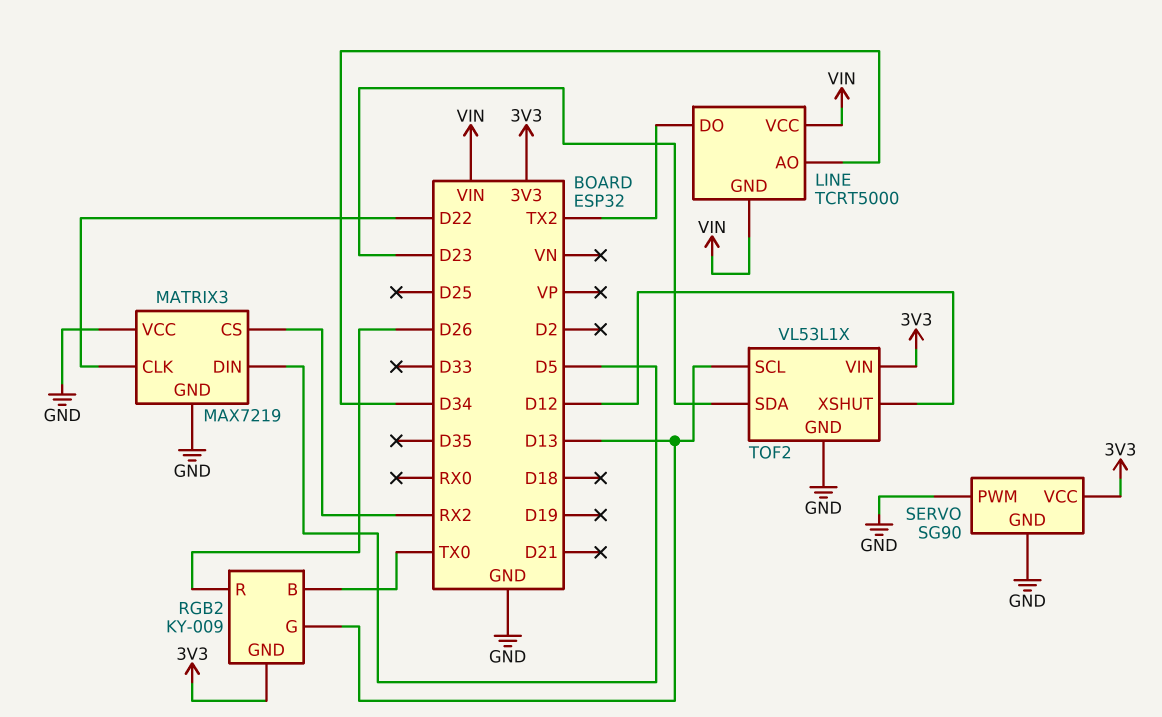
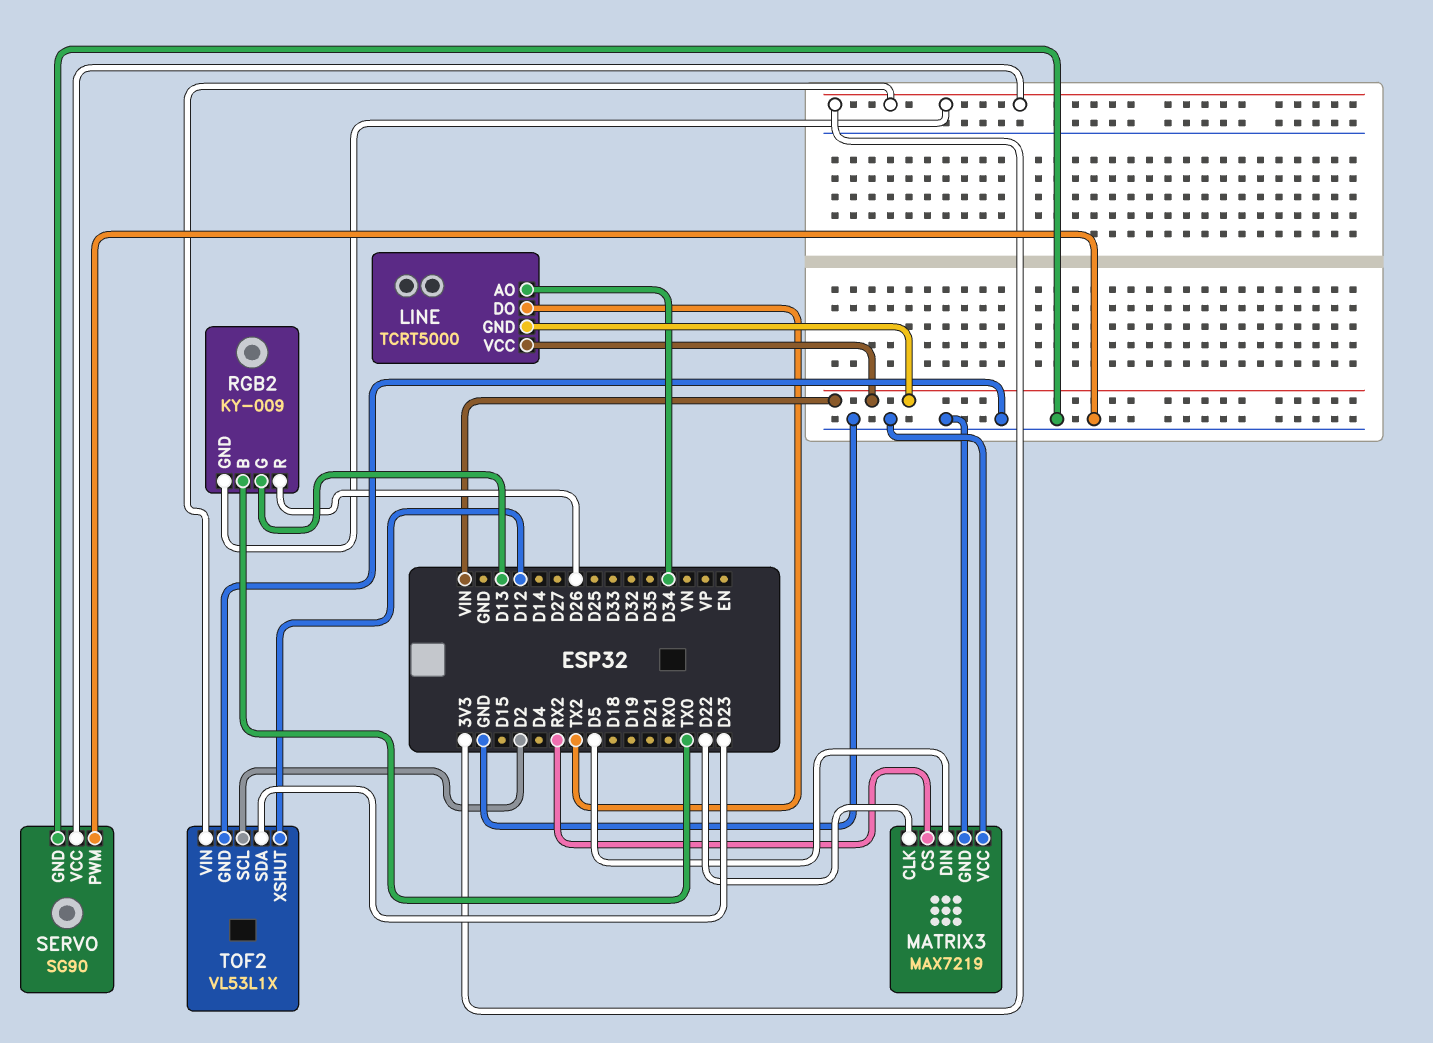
TOF2 pin SCL: D13 -> D2

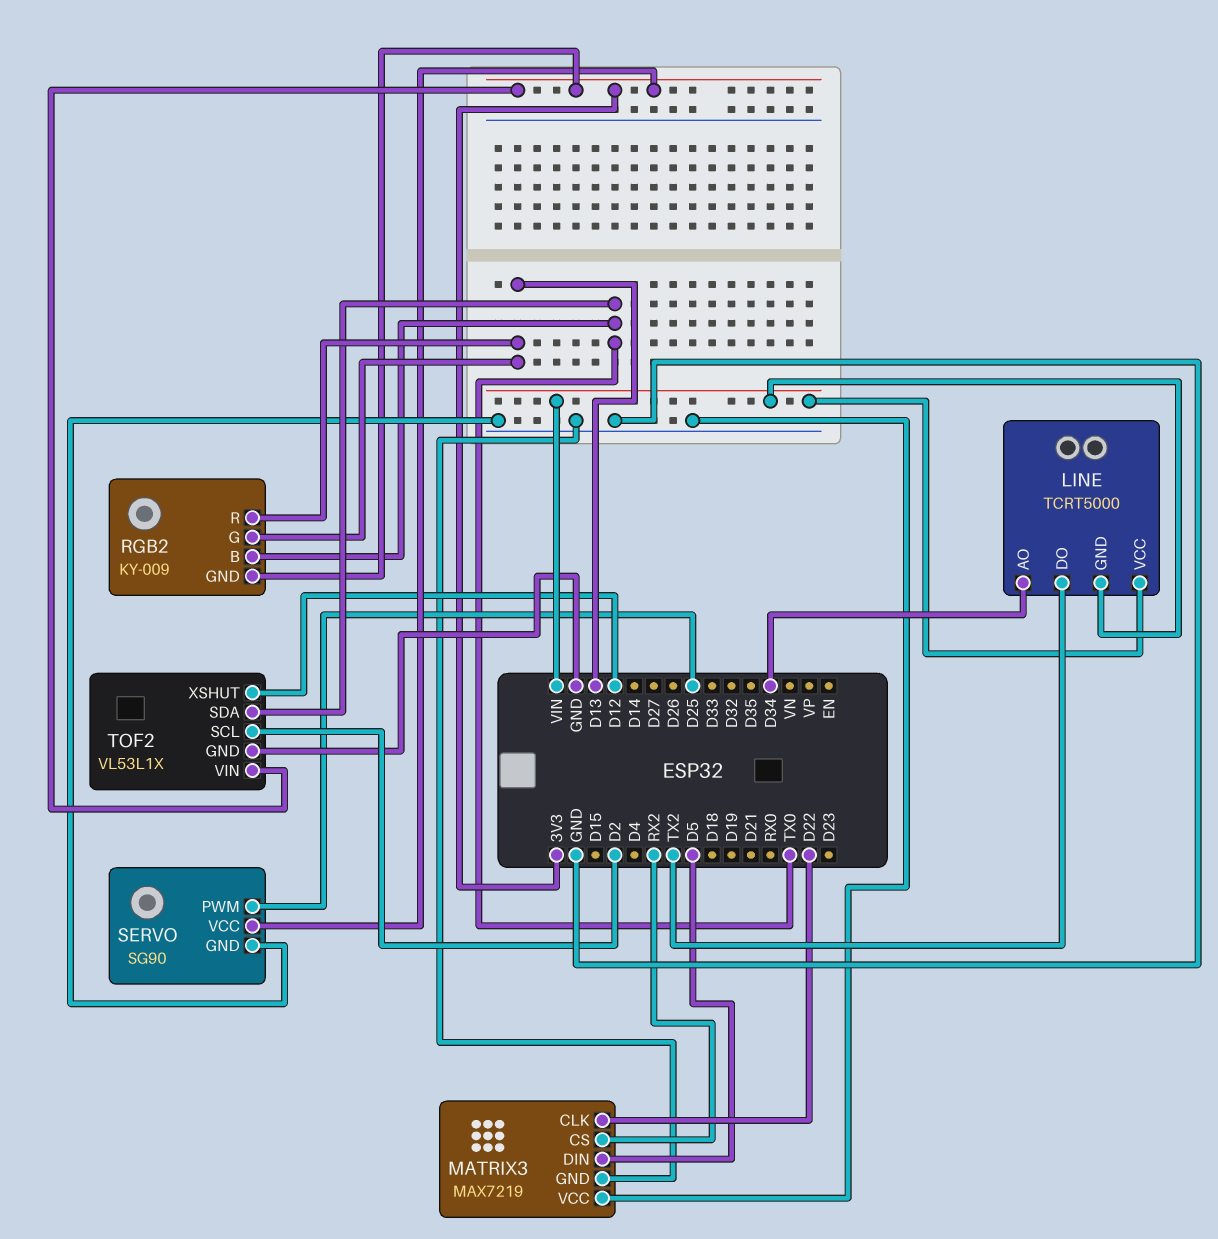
RGB2 pin R: D26 -> D13
SERVO pin PWM: GND -> D25
TOF2 pin SDA: D23 -> TX0

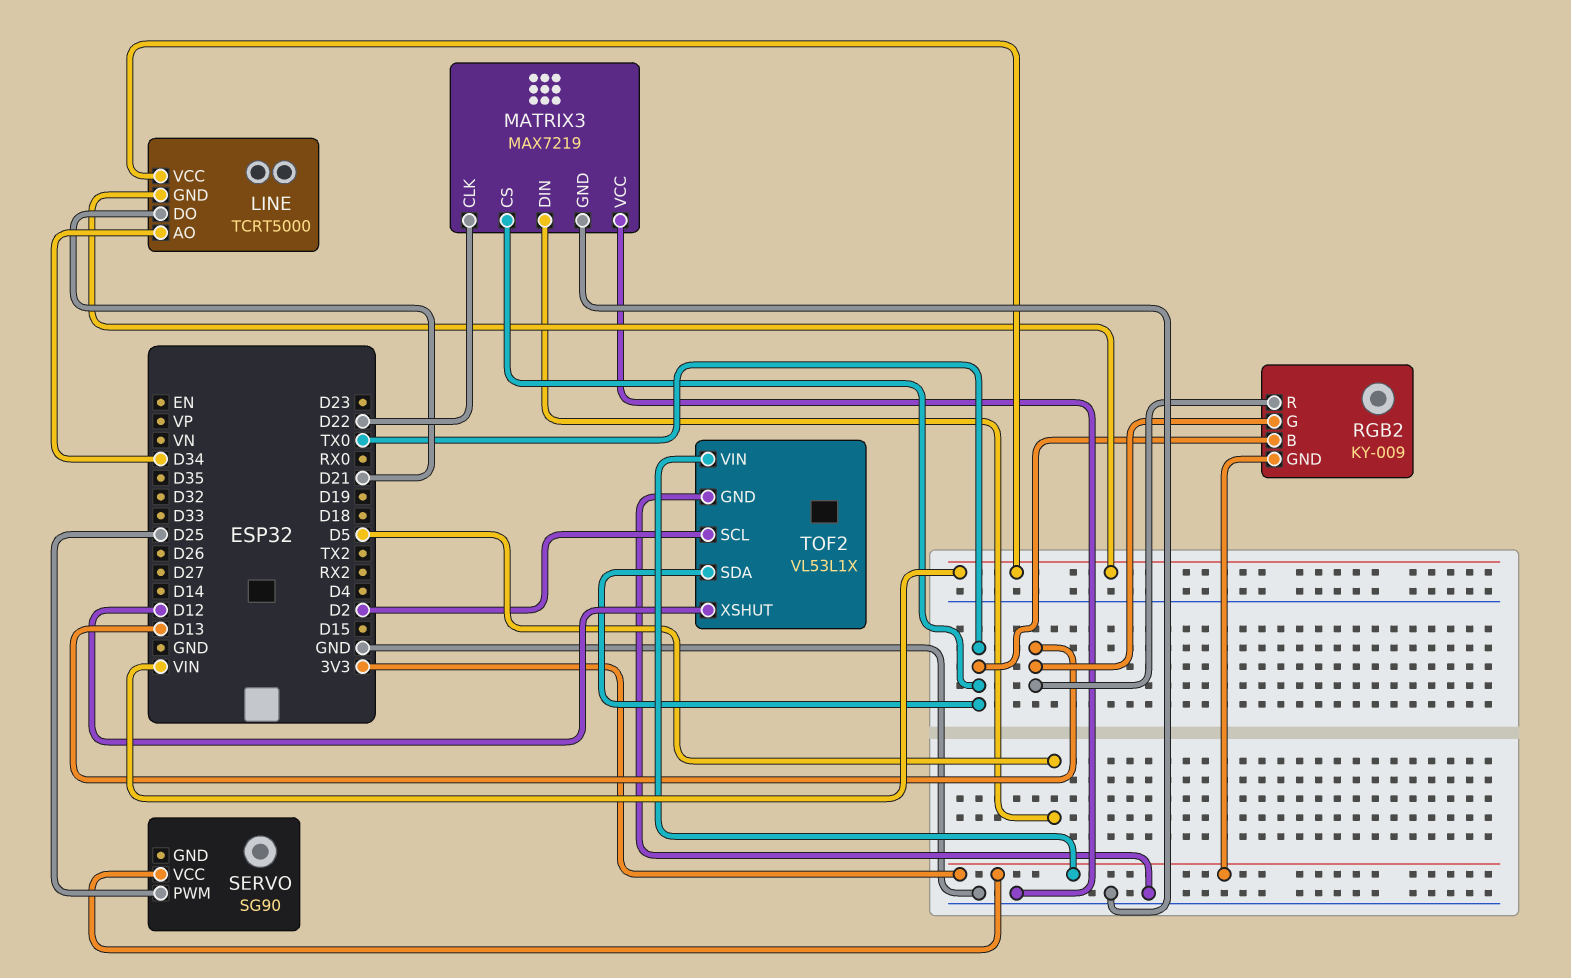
LINE pin DO: TX2 -> D21
MATRIX3 pin CS: RX2 -> TX0
SERVO pin GND: GND -> none

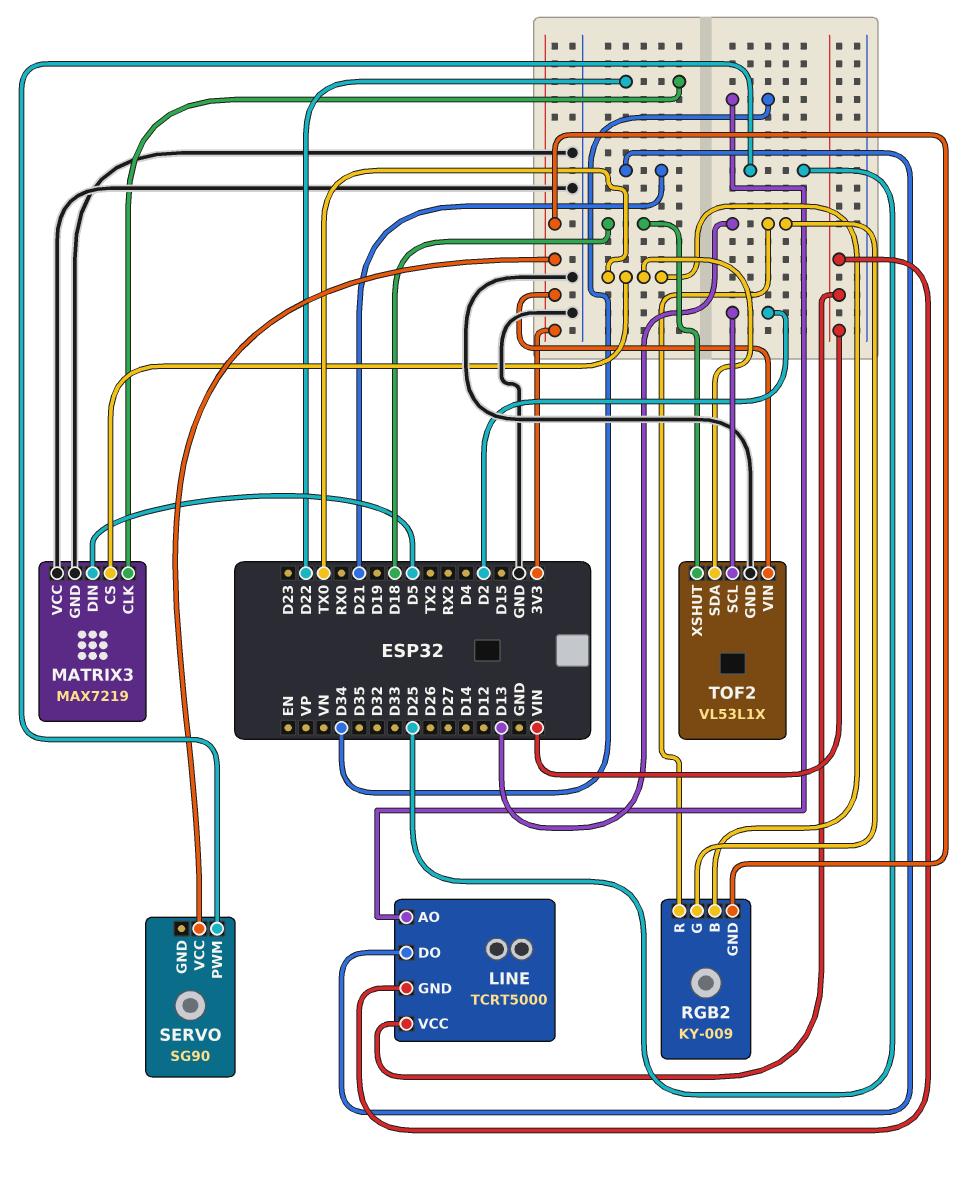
TOF2 pin XSHUT: D12 -> D18

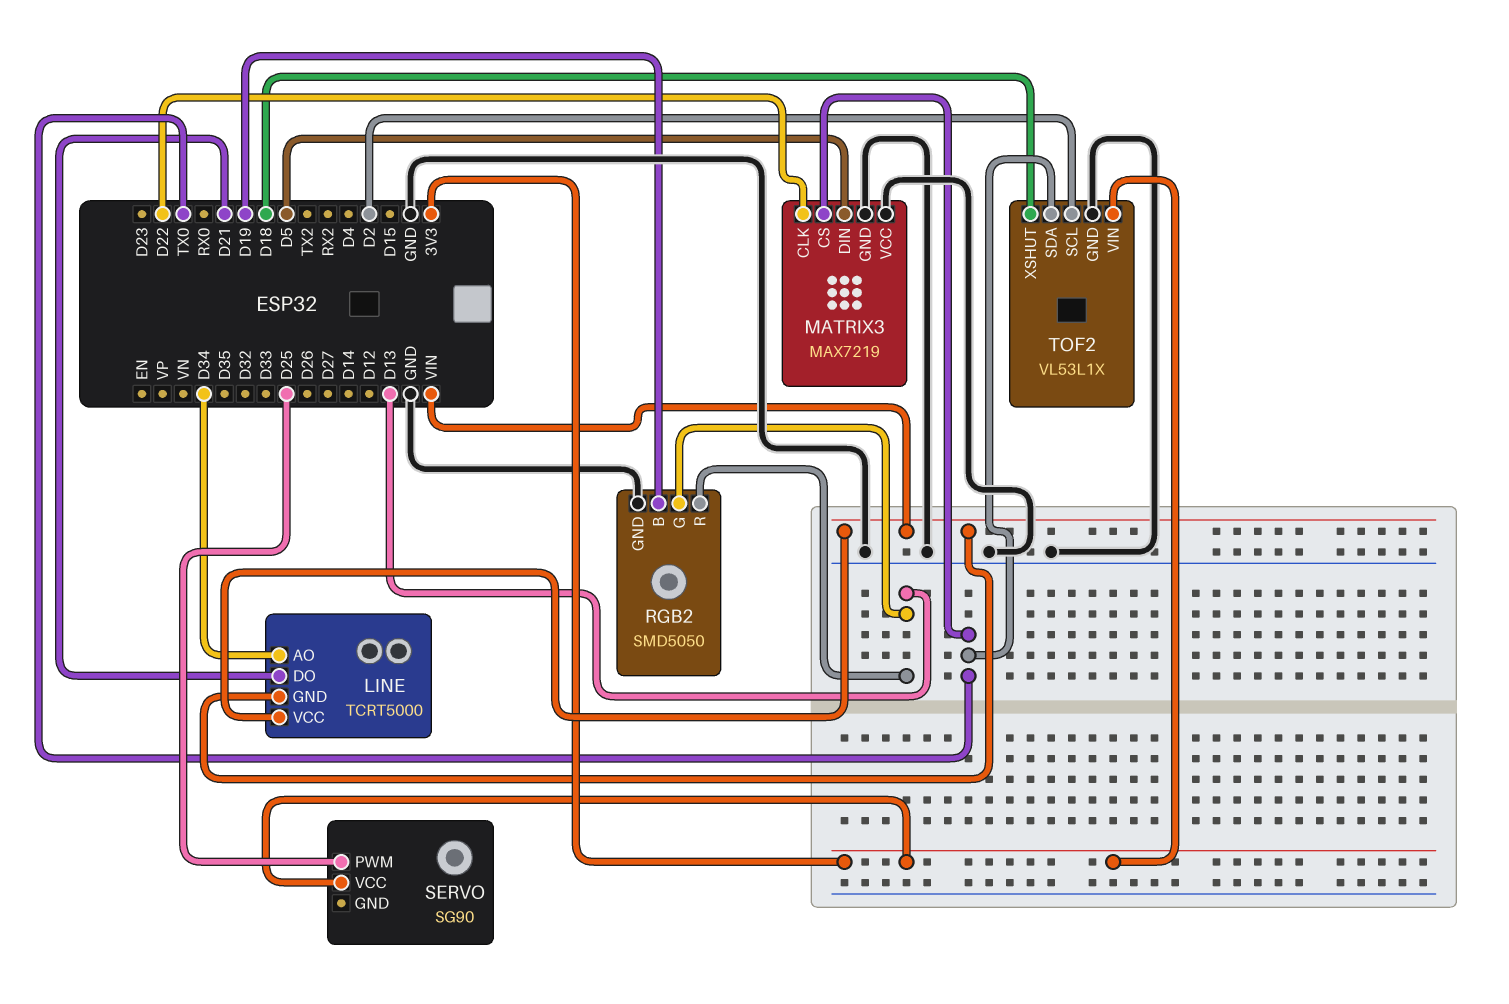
RGB2: KY-009 -> SMD5050
RGB2 pin B: TX0 -> D19
RGB2 pin GND: 3V3 -> GND

